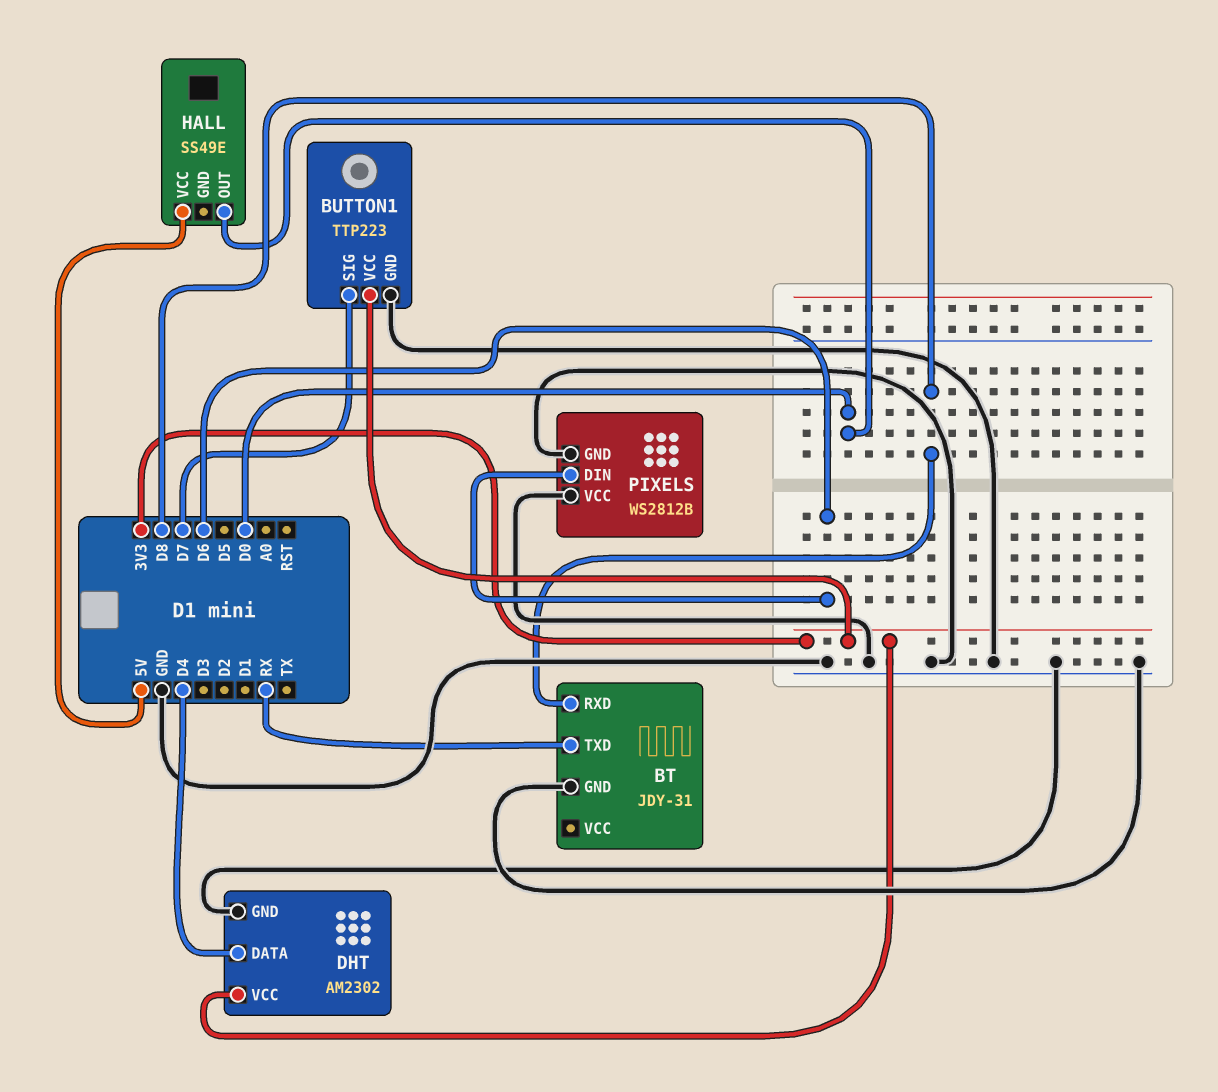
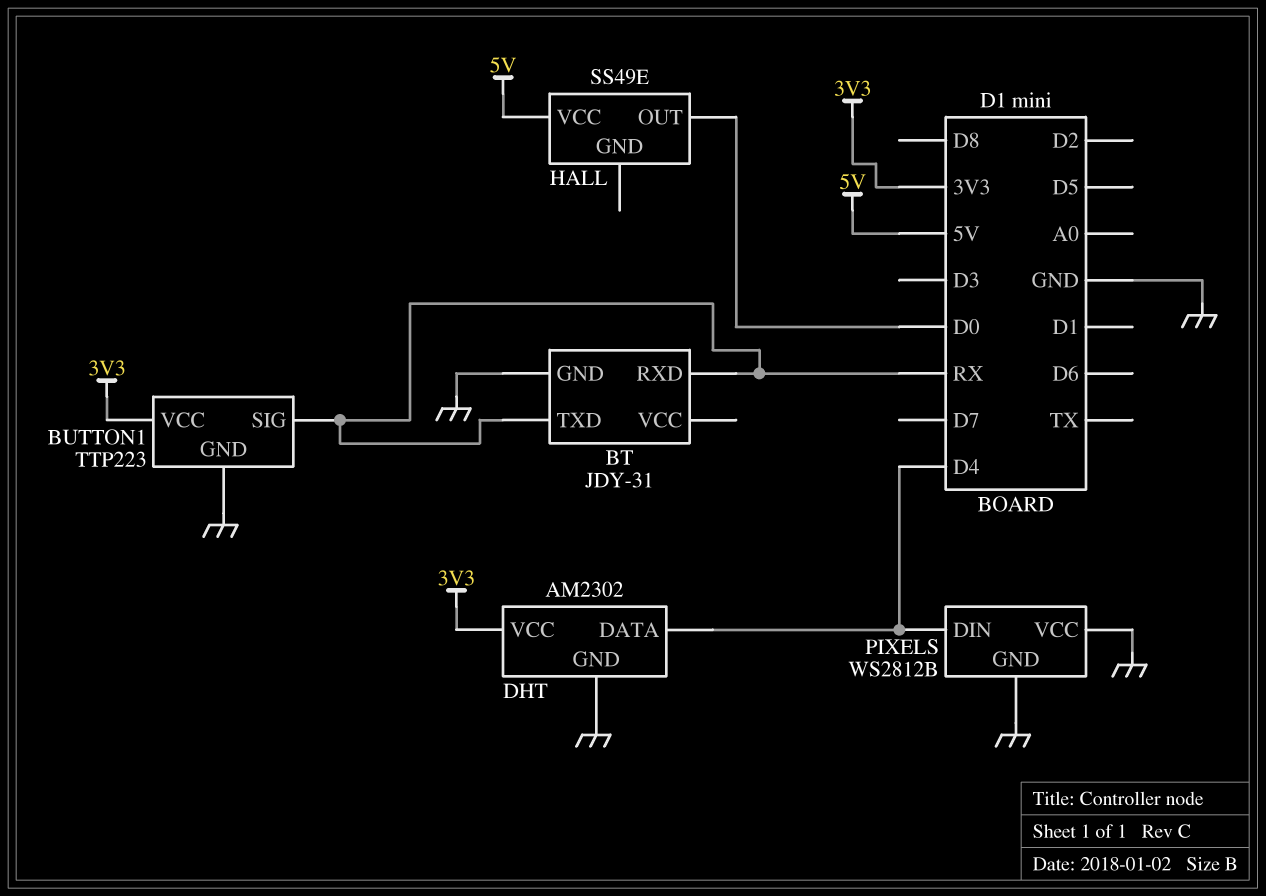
BT pin RXD: D8 -> RX
BUTTON1 pin SIG: D7 -> RX
PIXELS pin DIN: D6 -> D4

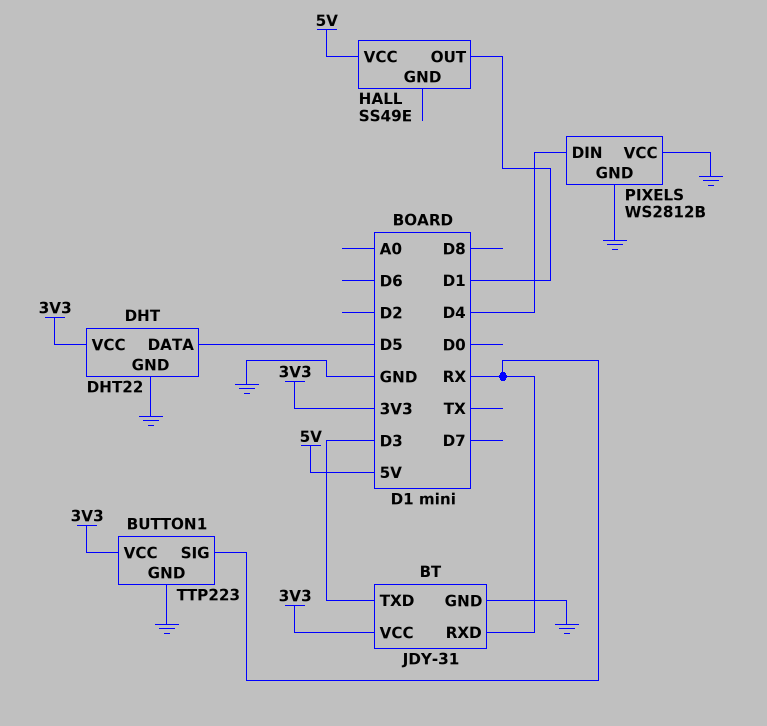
BT pin TXD: RX -> D3
BT pin VCC: none -> 3V3
DHT: AM2302 -> DHT22
DHT pin DATA: D4 -> D5
HALL pin OUT: D0 -> D1

